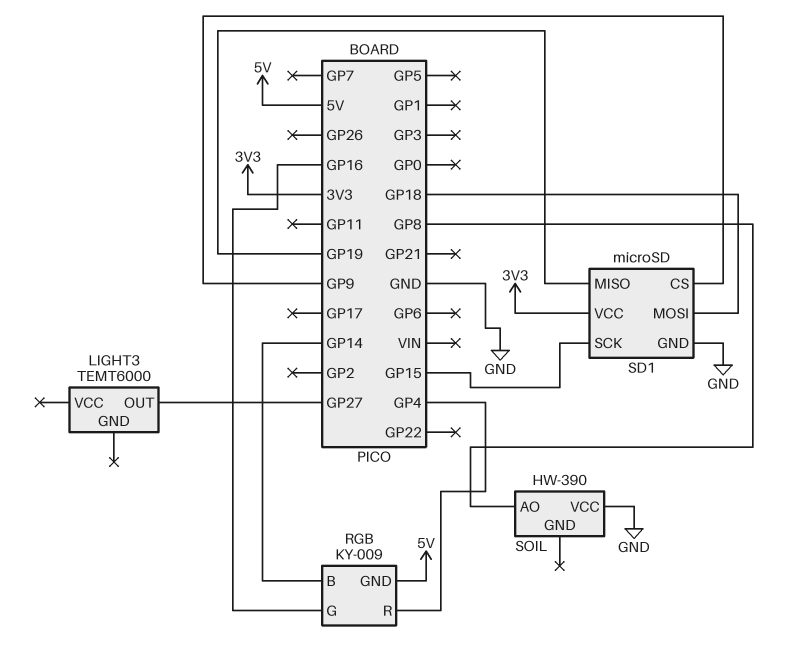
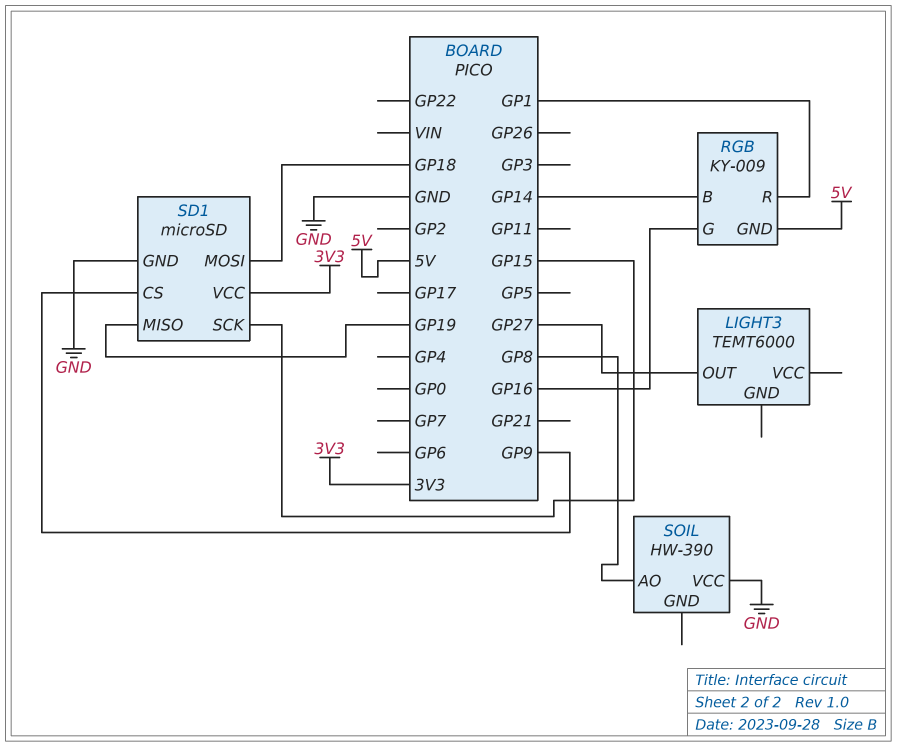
RGB pin R: GP4 -> GP1

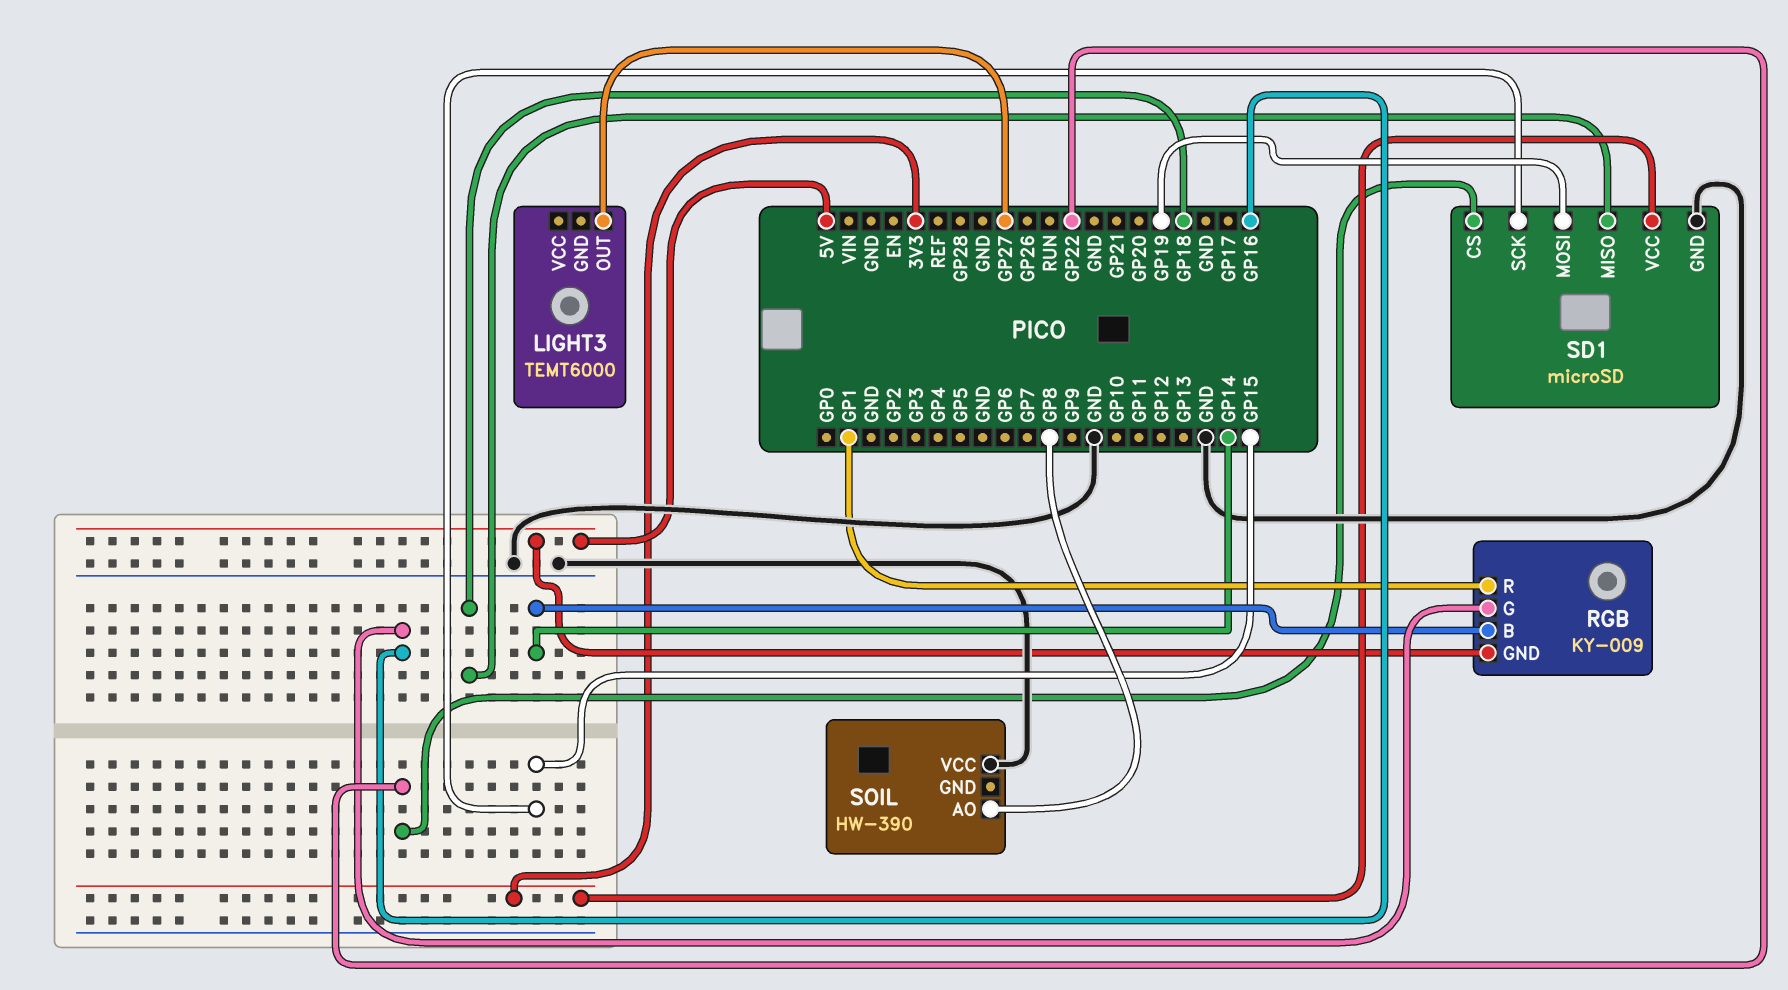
SD1 pin CS: GP9 -> GP22
SD1 pin MISO: GP19 -> GP18
SD1 pin MOSI: GP18 -> GP19

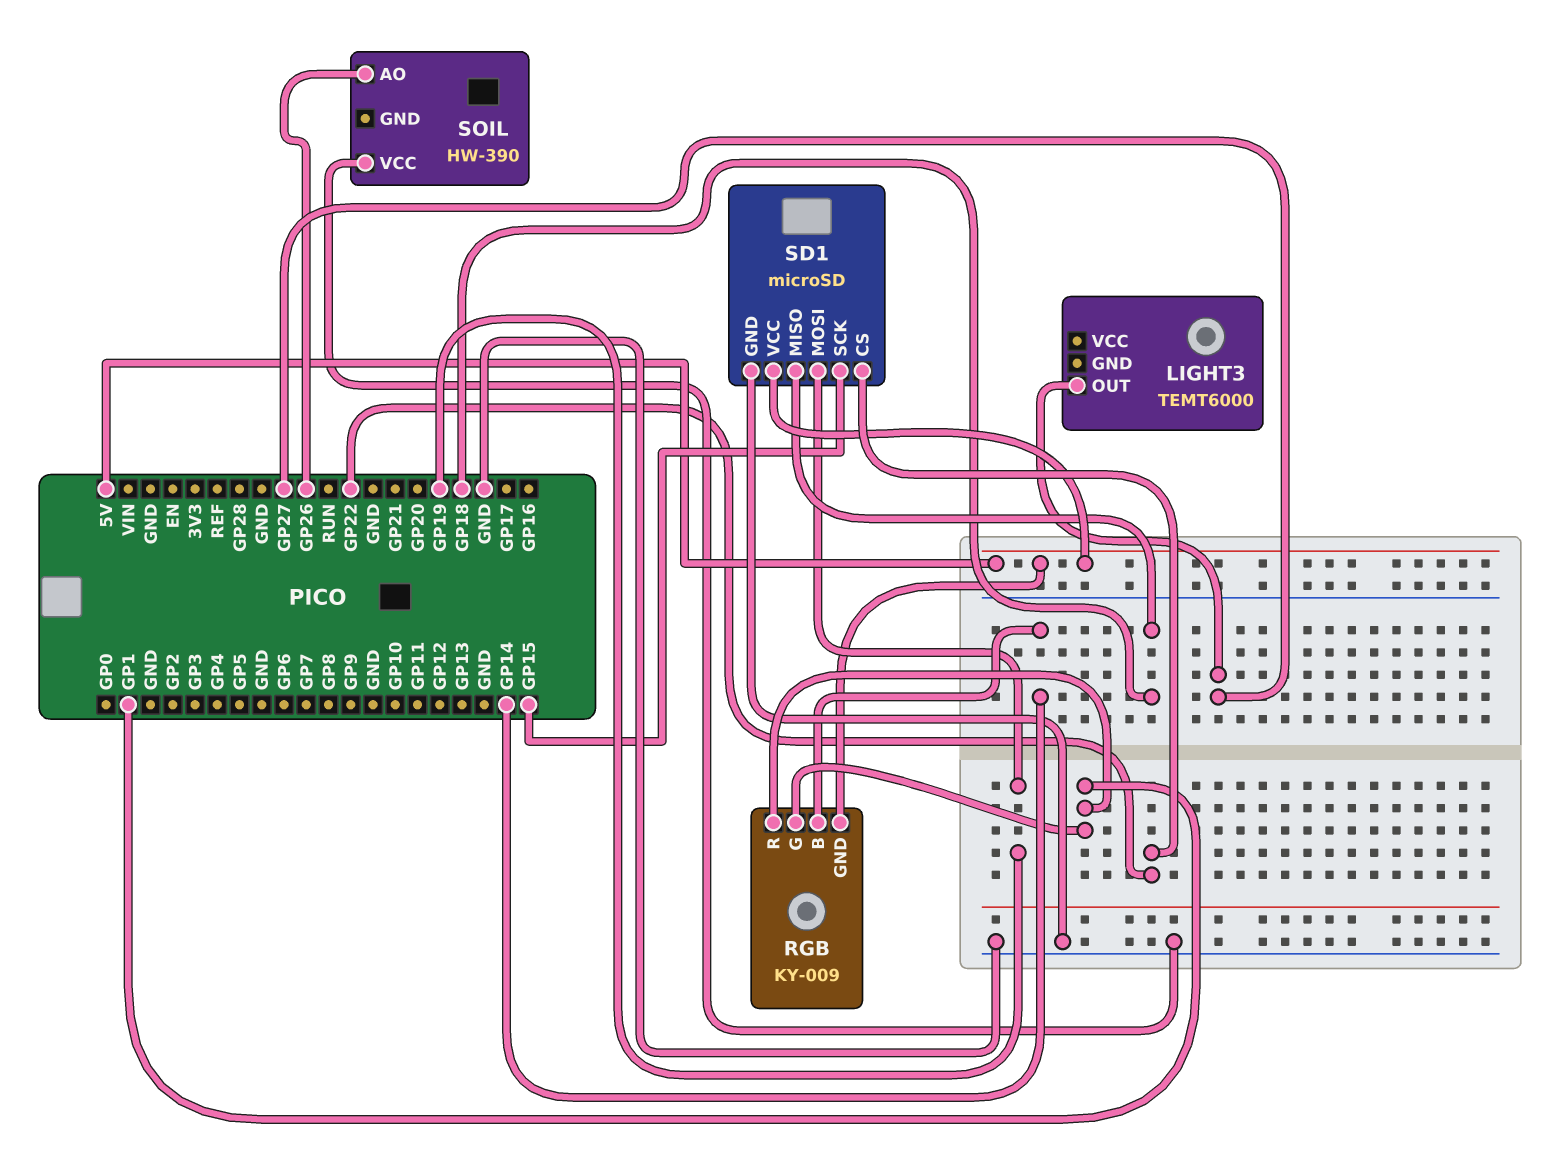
RGB pin G: GP16 -> GP1
SD1 pin VCC: 3V3 -> 5V
SOIL pin AO: GP8 -> GP26

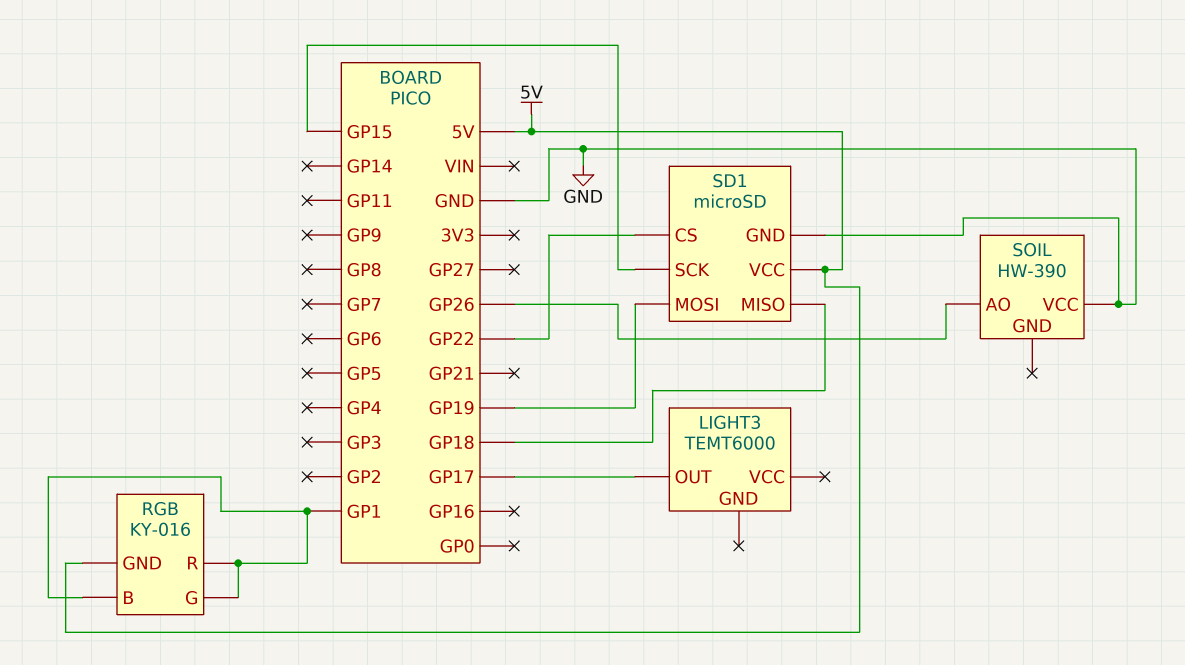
LIGHT3 pin OUT: GP27 -> GP17
RGB: KY-009 -> KY-016
RGB pin B: GP14 -> GP1

